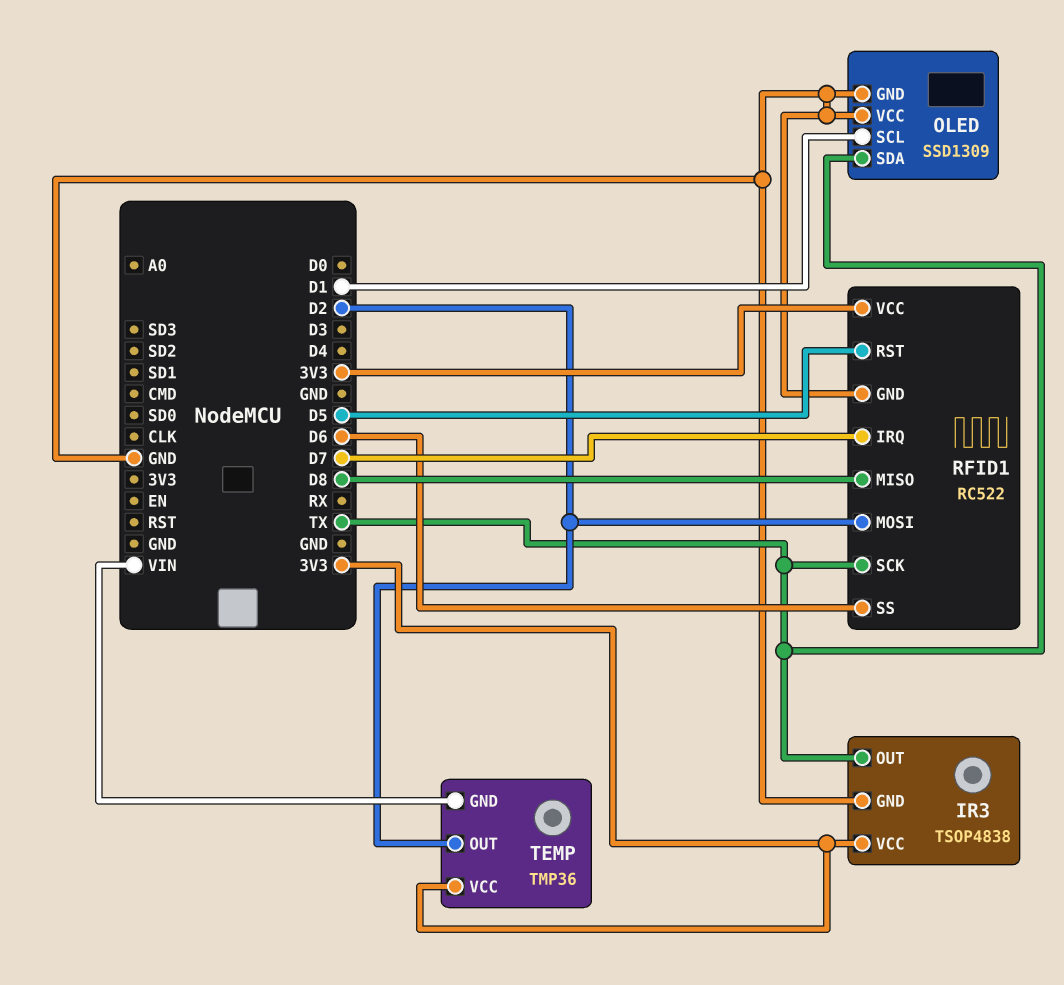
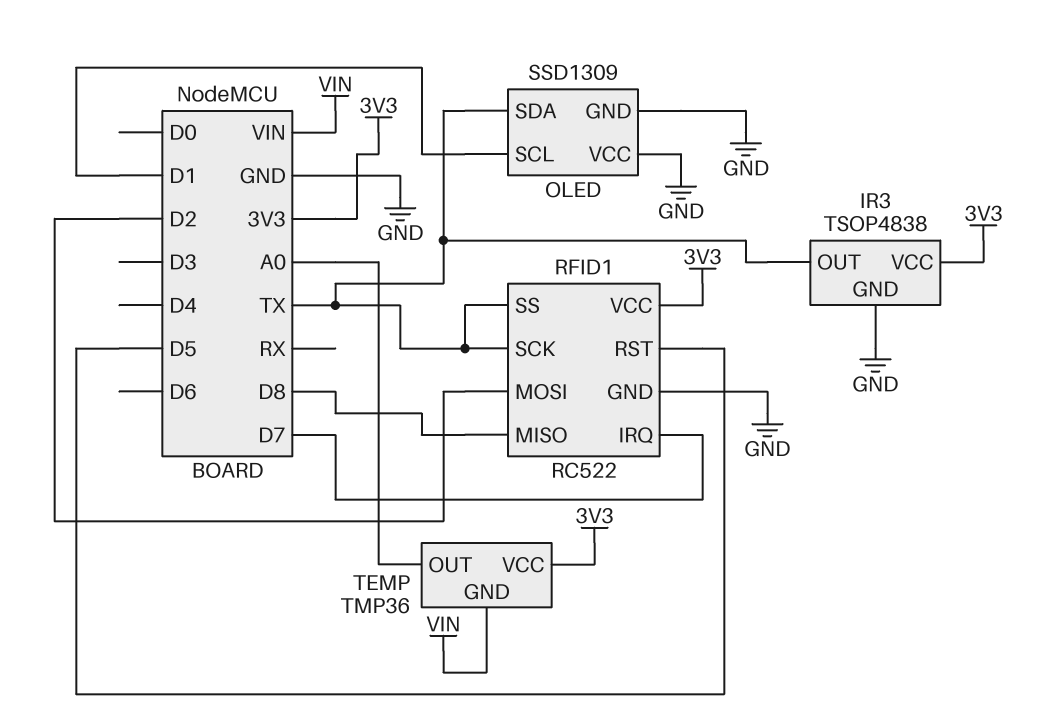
RFID1 pin SS: D6 -> TX
TEMP pin OUT: D2 -> A0

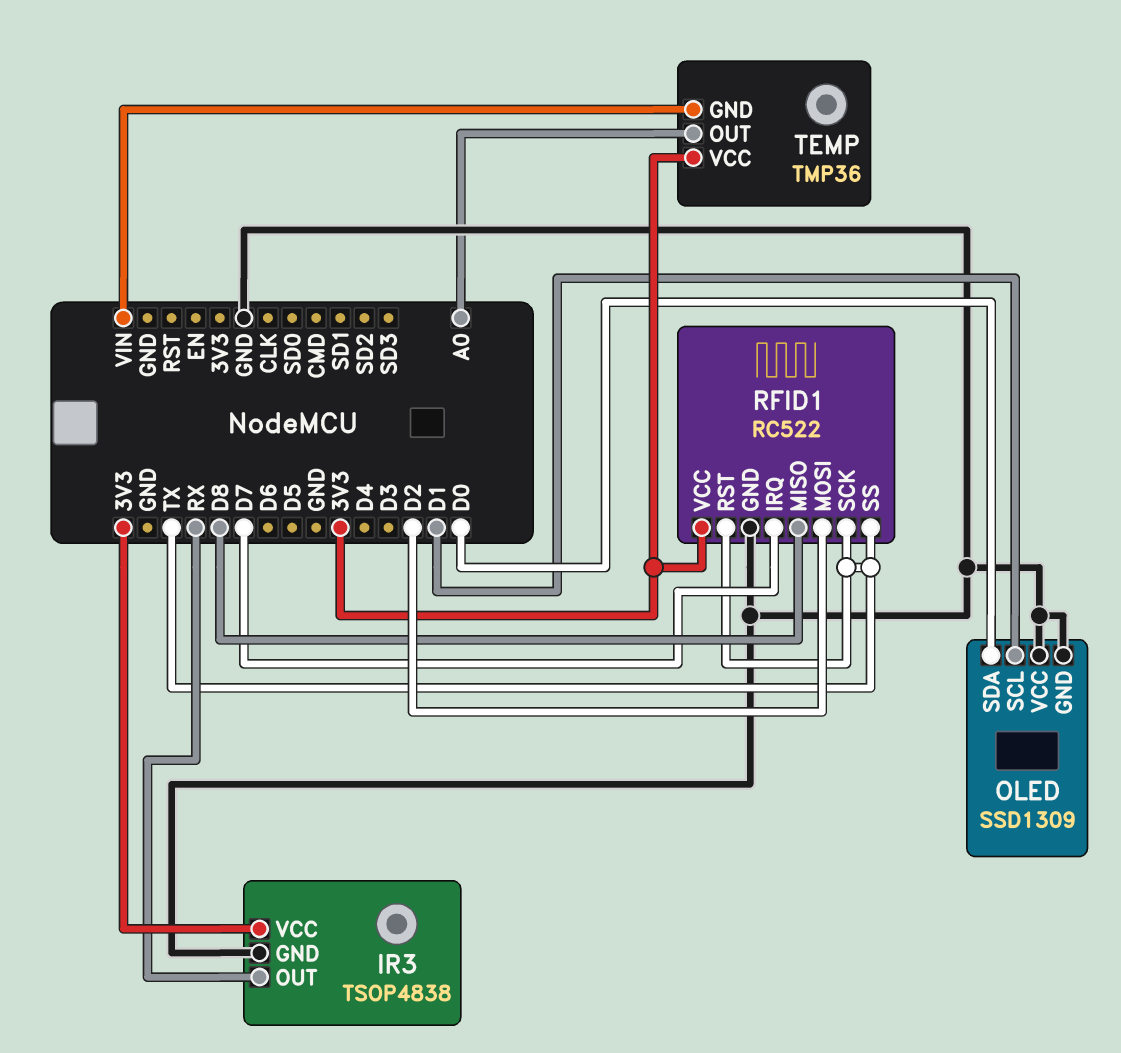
IR3 pin OUT: TX -> RX
OLED pin SDA: TX -> D0
RFID1 pin RST: D5 -> TX

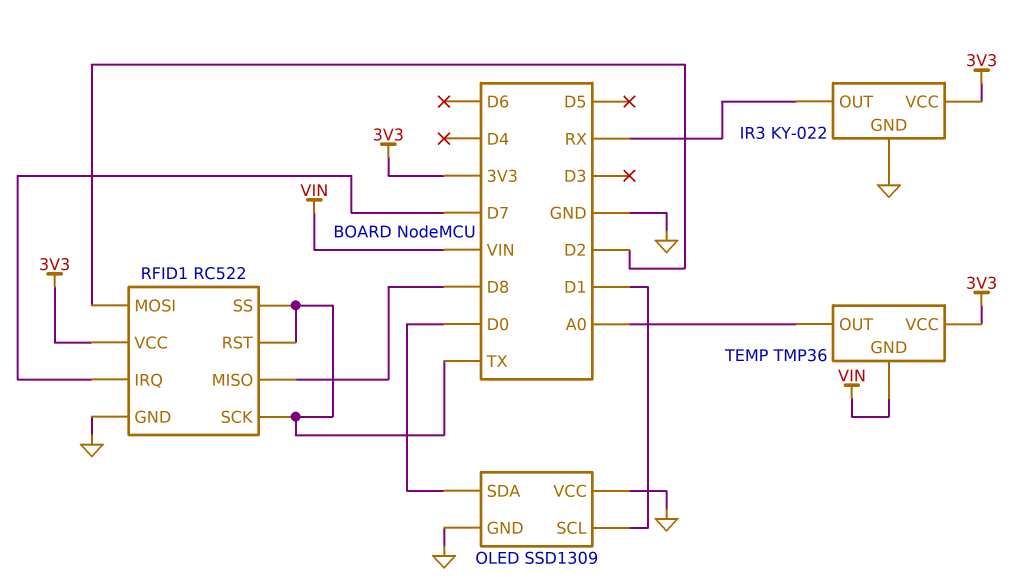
IR3: TSOP4838 -> KY-022

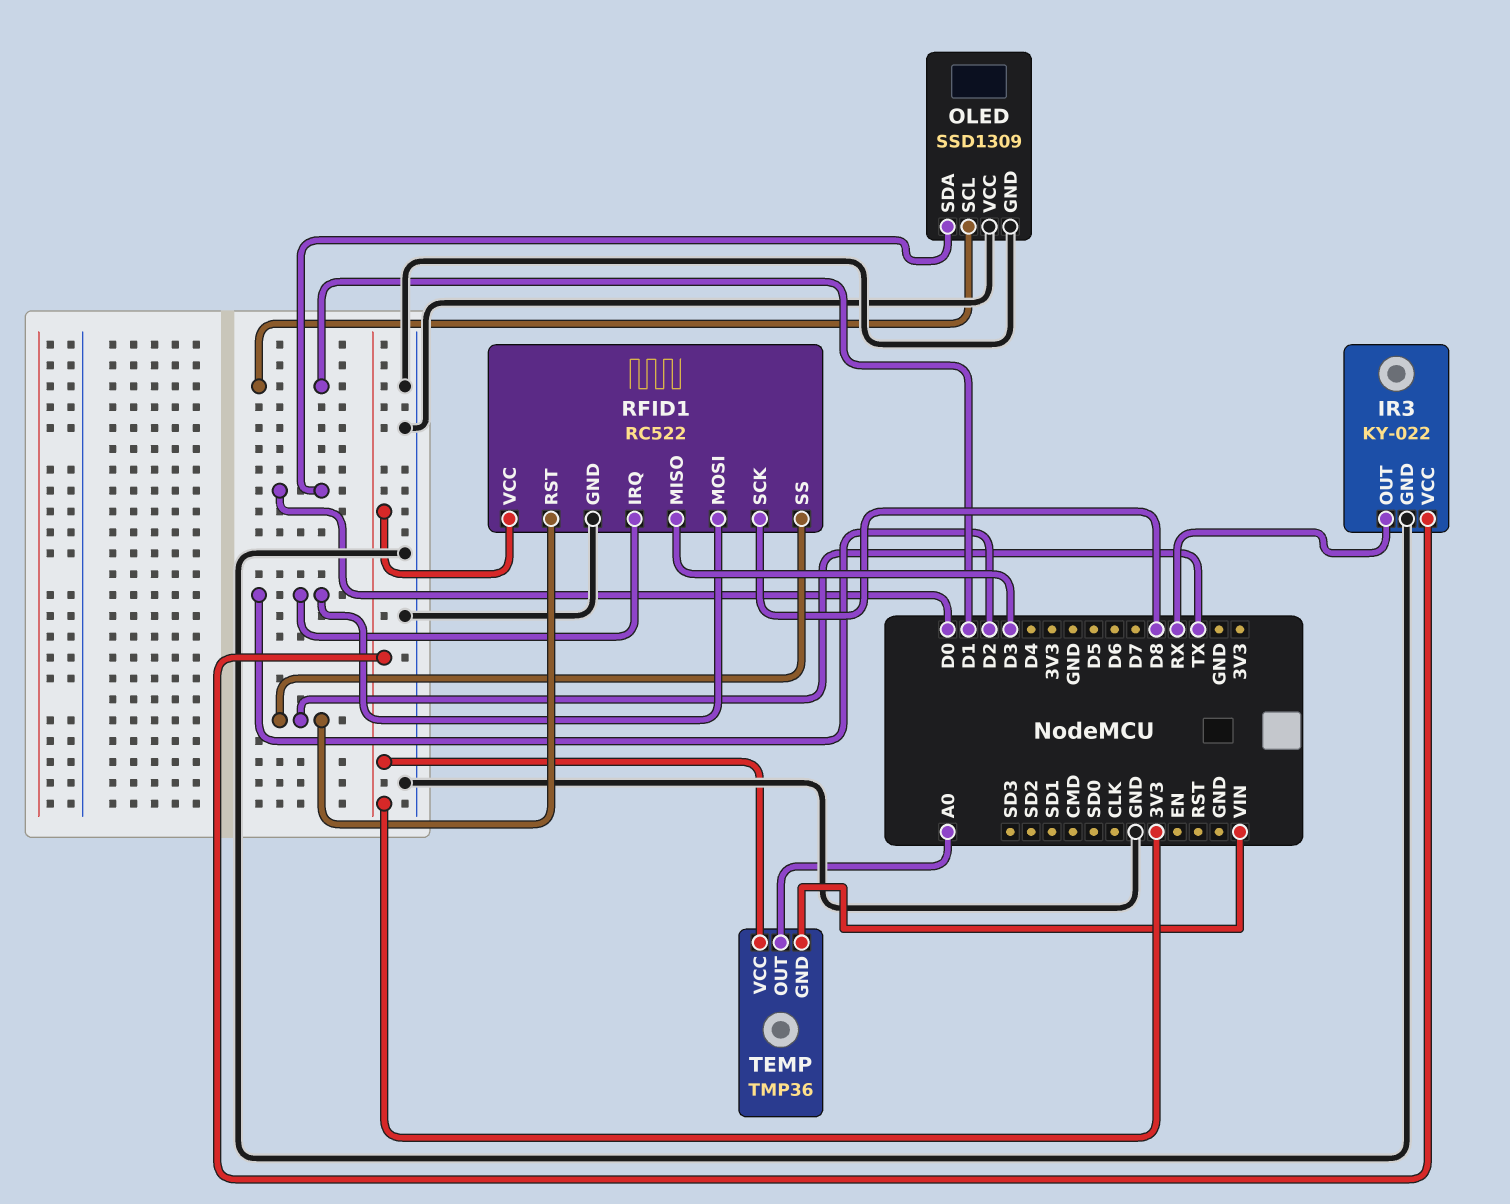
RFID1 pin IRQ: D7 -> D2
RFID1 pin MISO: D8 -> D3
RFID1 pin SCK: TX -> D8

